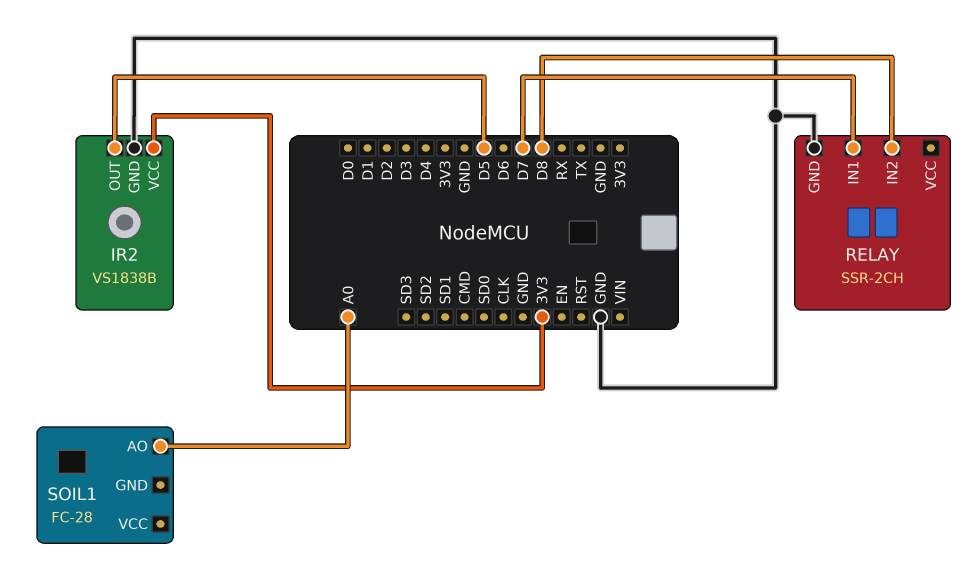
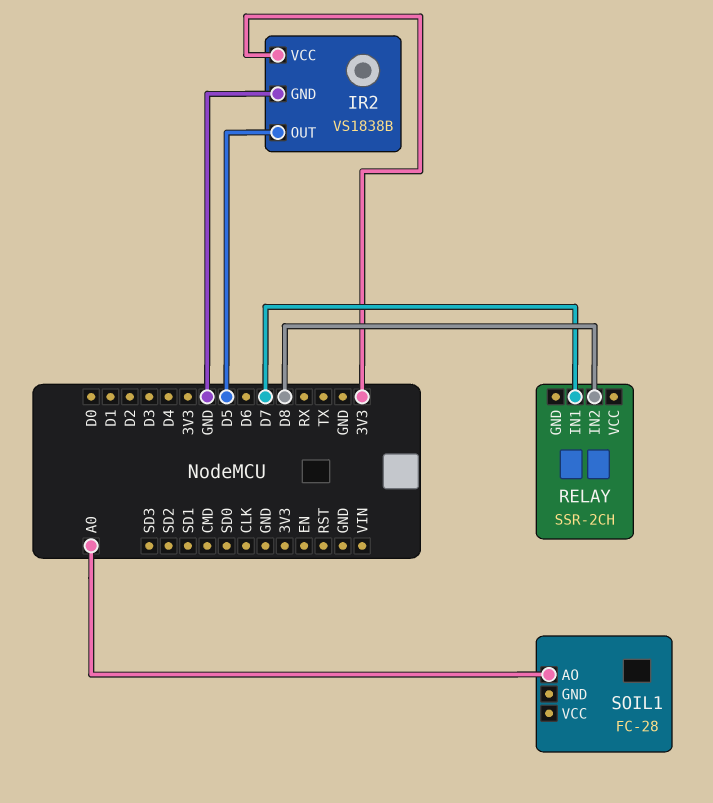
RELAY pin GND: GND -> none

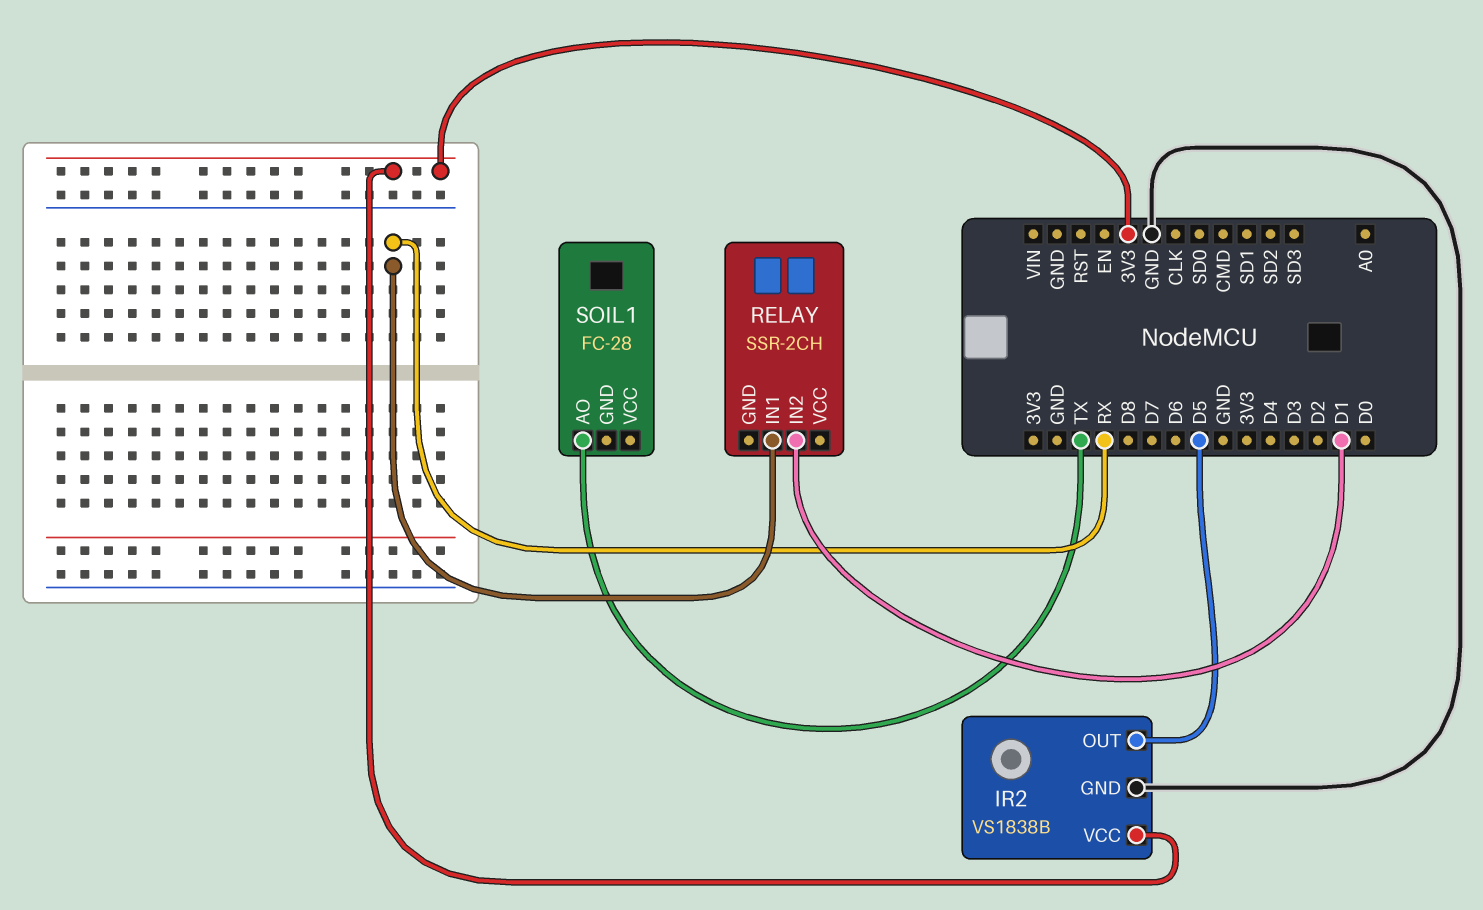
RELAY pin IN1: D7 -> RX
RELAY pin IN2: D8 -> D1
SOIL1 pin AO: A0 -> TX

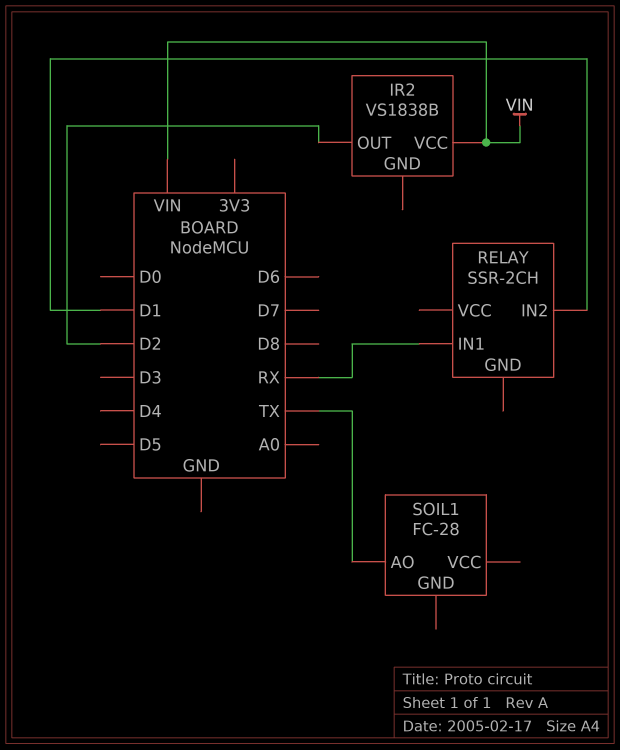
IR2 pin GND: GND -> none
IR2 pin OUT: D5 -> D2
IR2 pin VCC: 3V3 -> VIN

